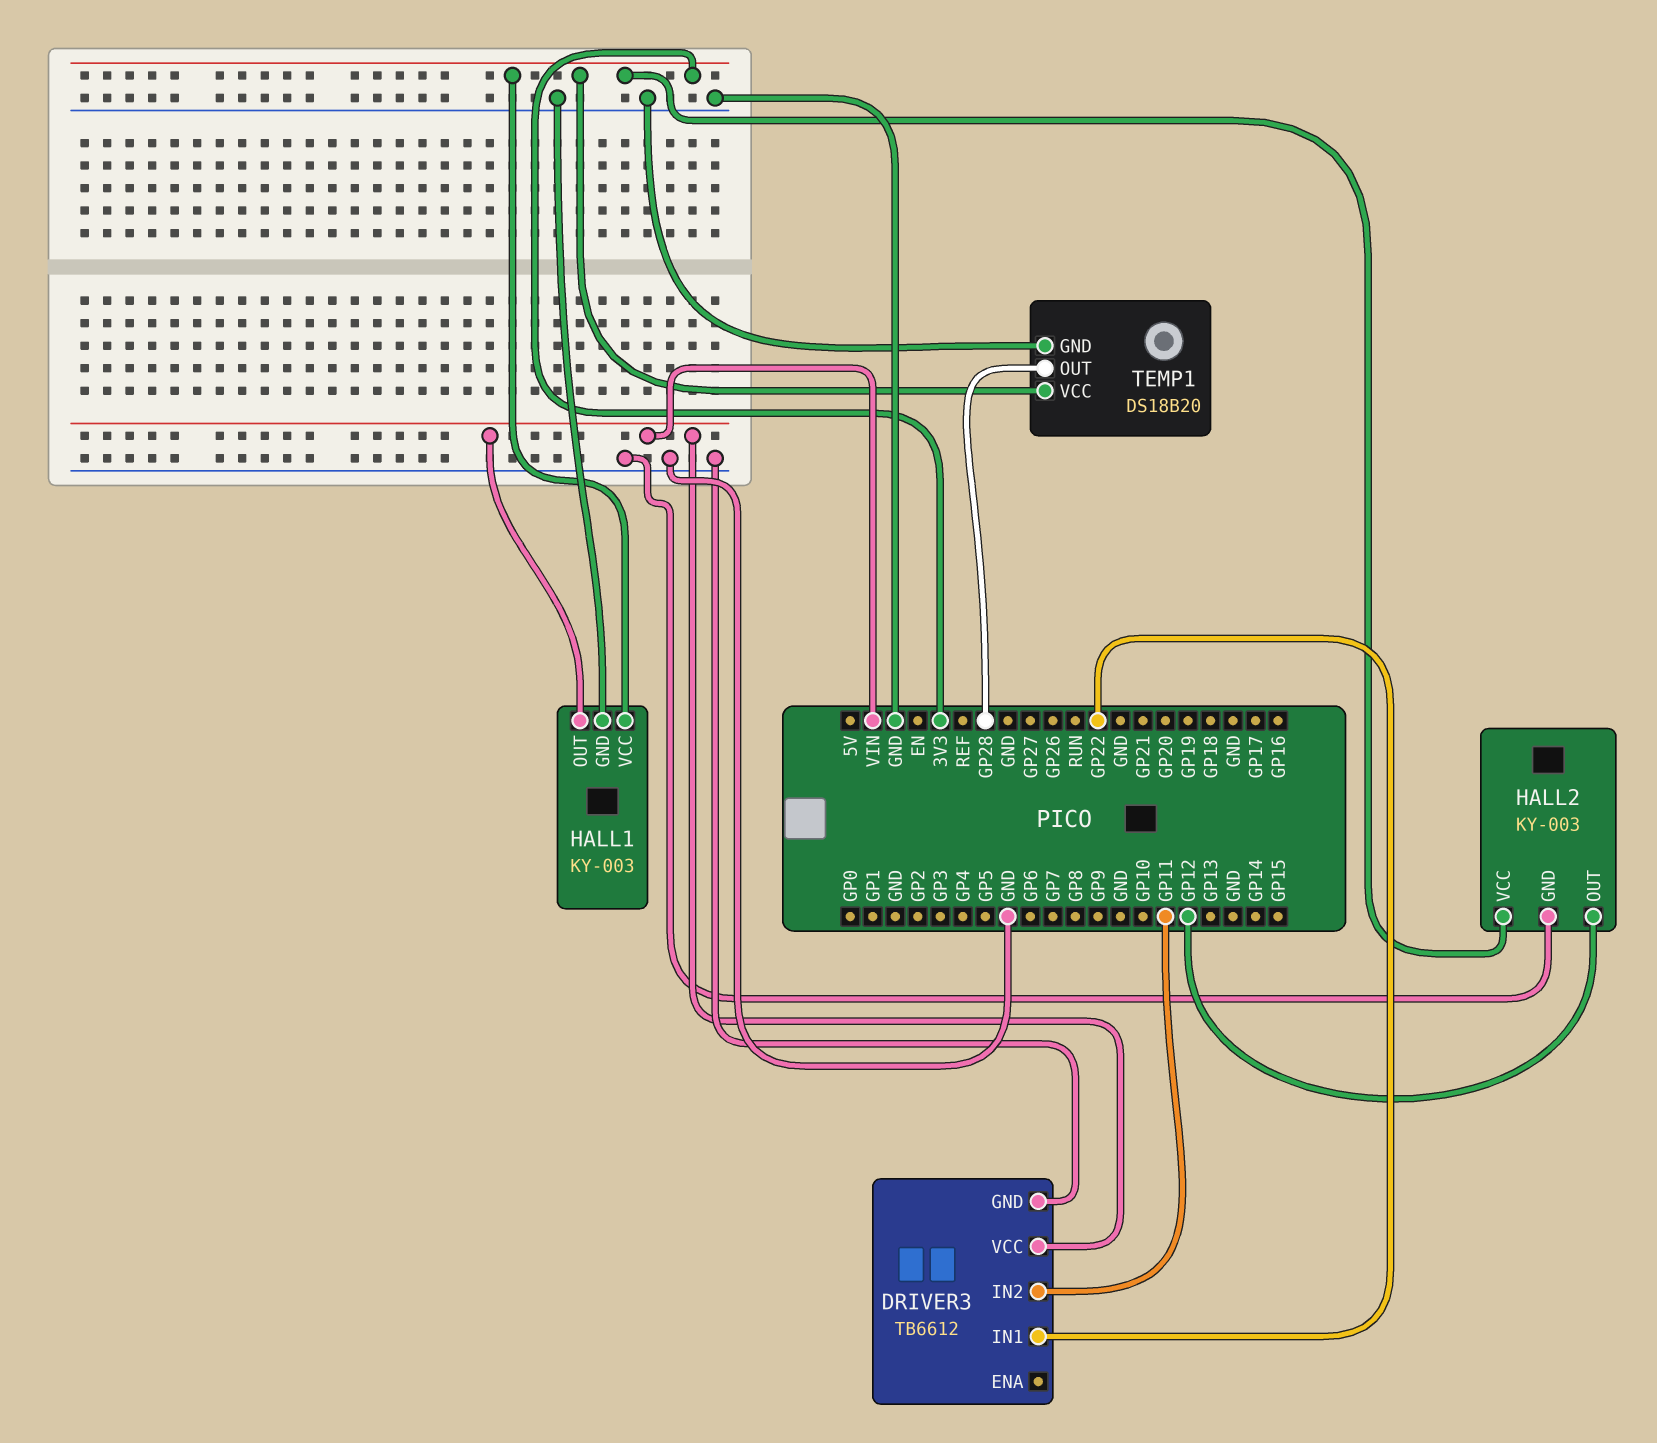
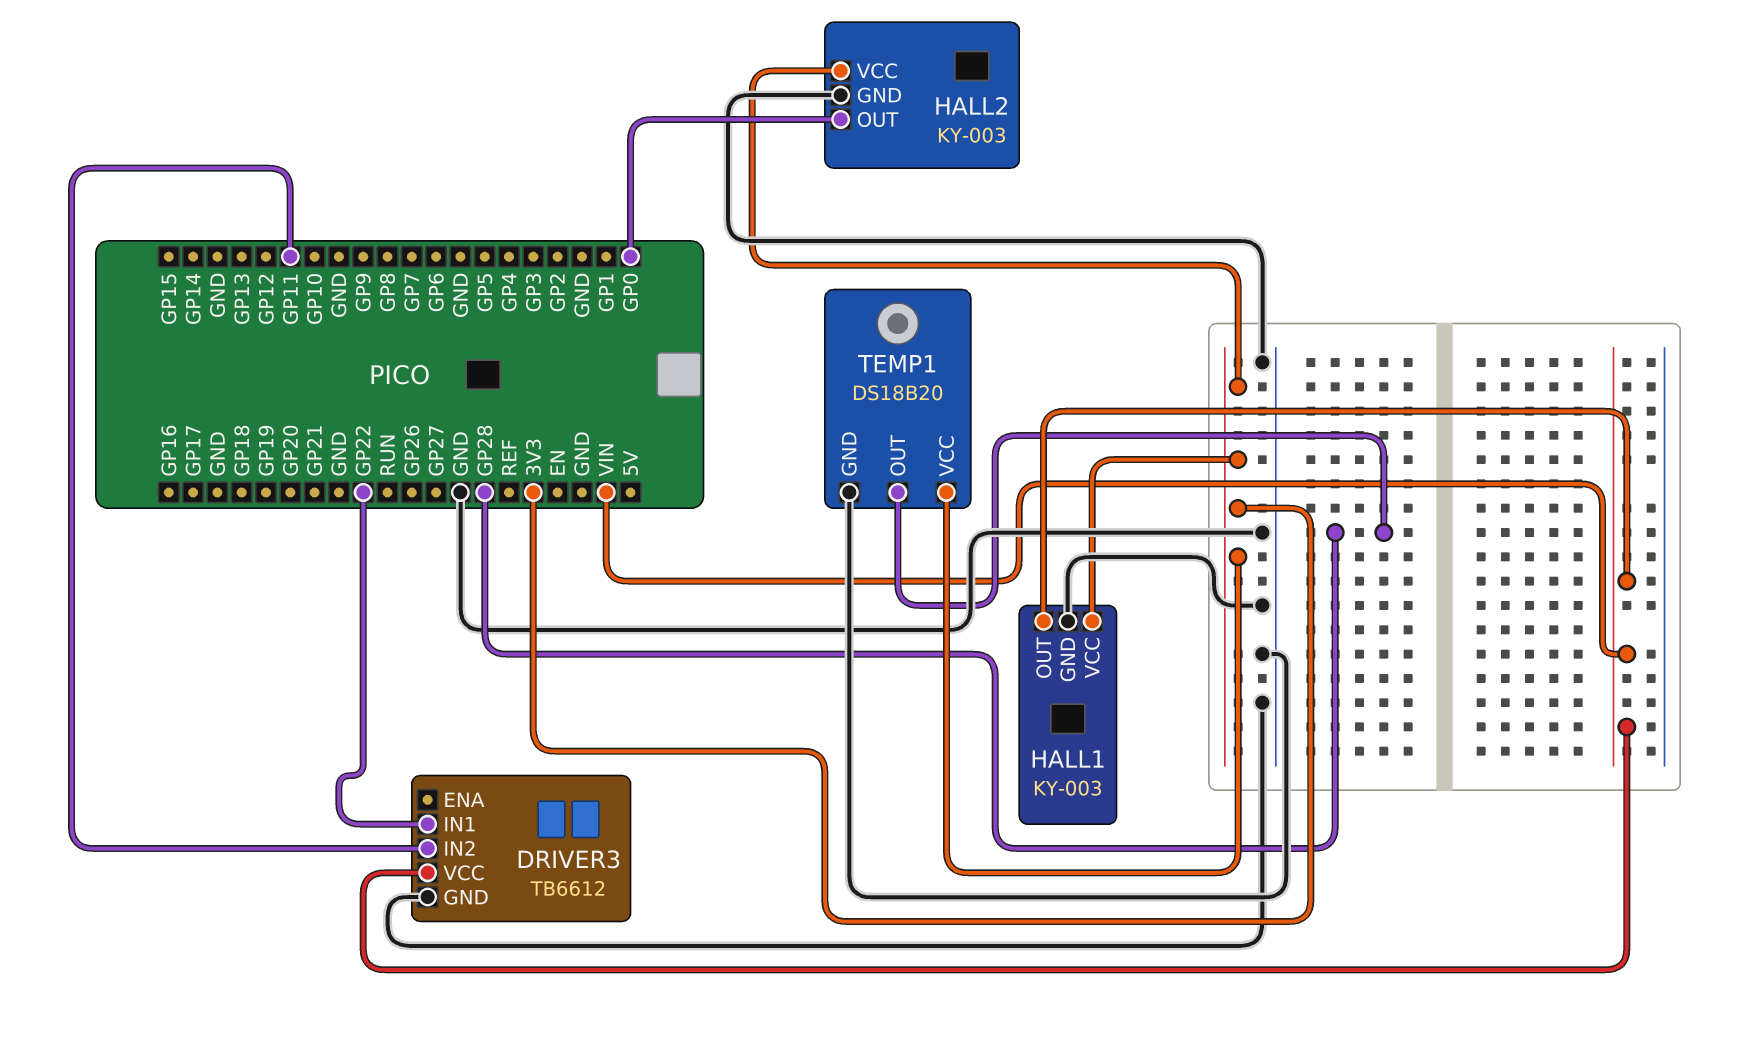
HALL2 pin OUT: GP12 -> GP0

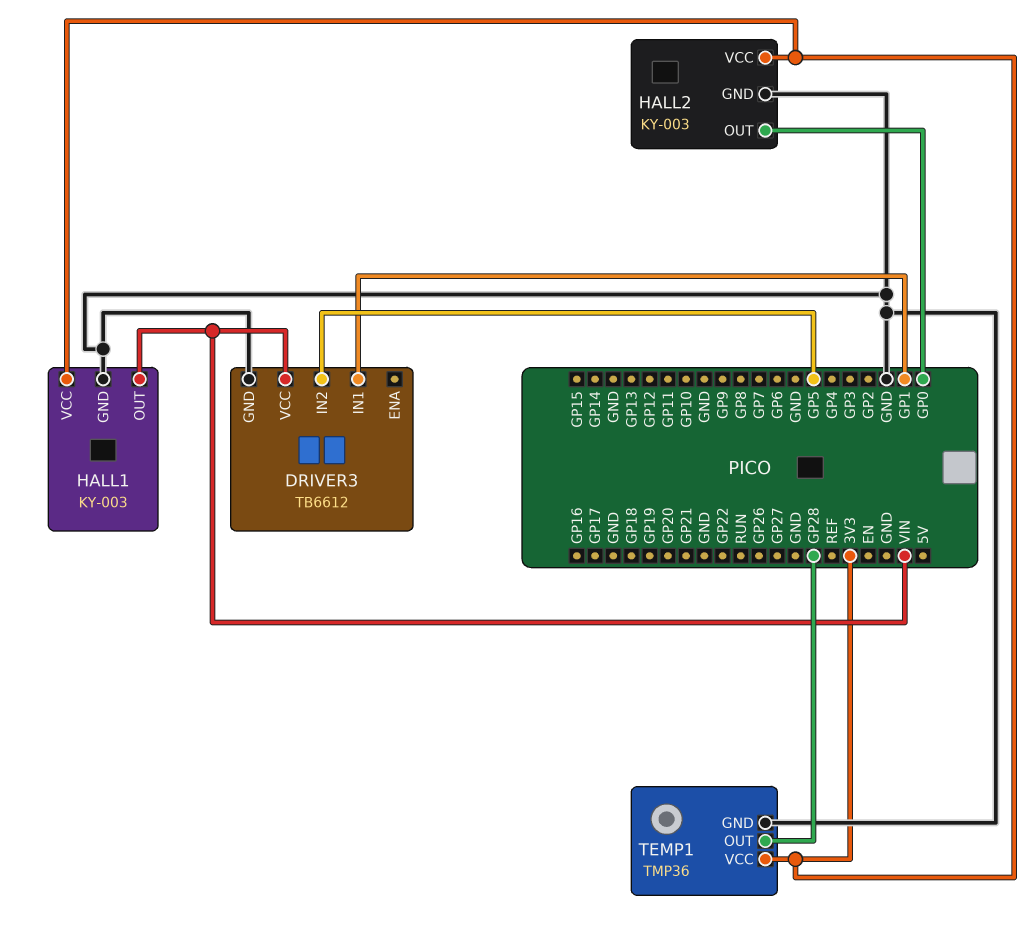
DRIVER3 pin IN1: GP22 -> GP1
DRIVER3 pin IN2: GP11 -> GP5
TEMP1: DS18B20 -> TMP36

